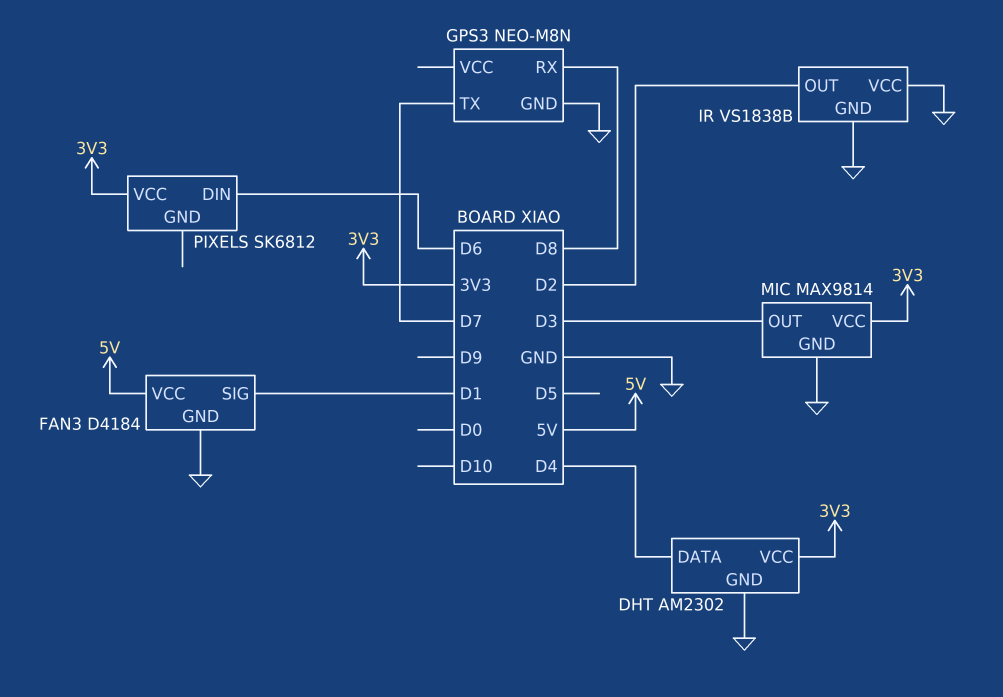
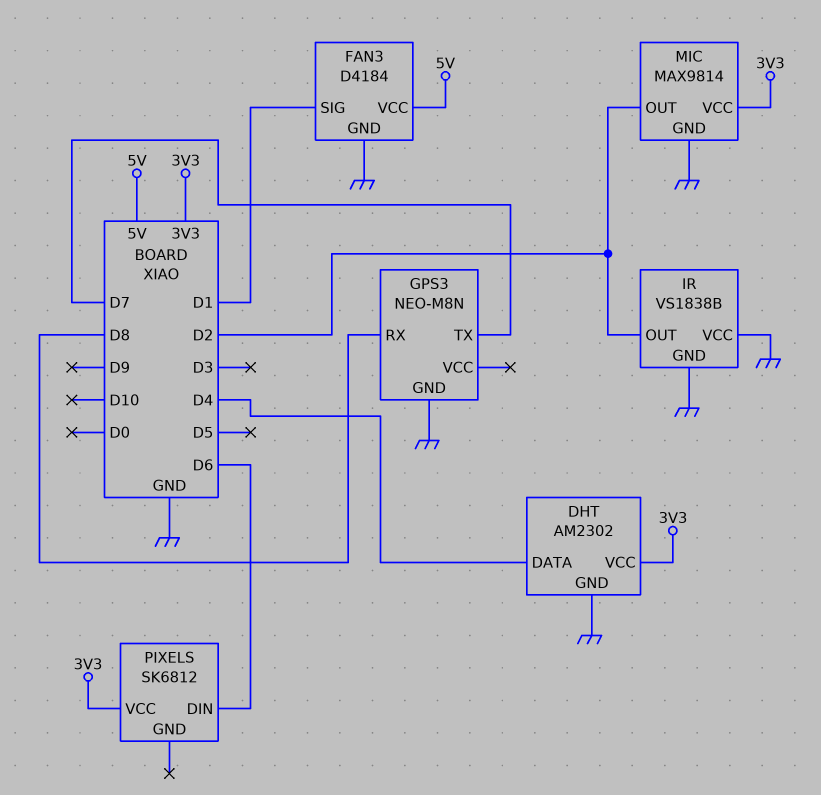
MIC pin OUT: D3 -> D2

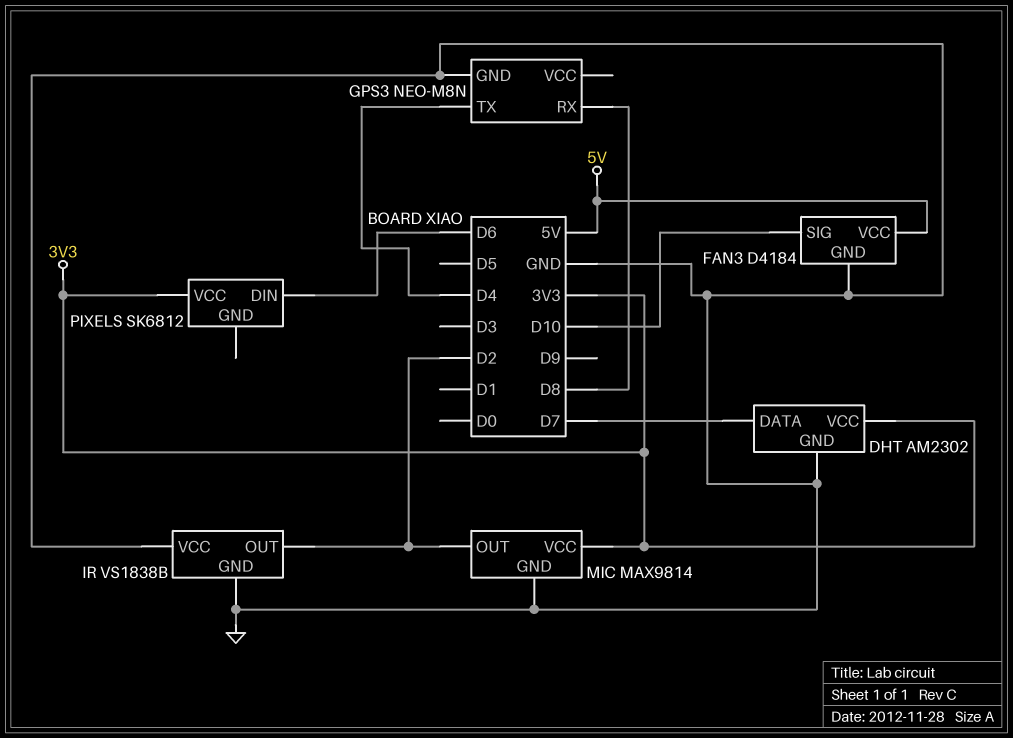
DHT pin DATA: D4 -> D7
FAN3 pin SIG: D1 -> D10
GPS3 pin TX: D7 -> D4

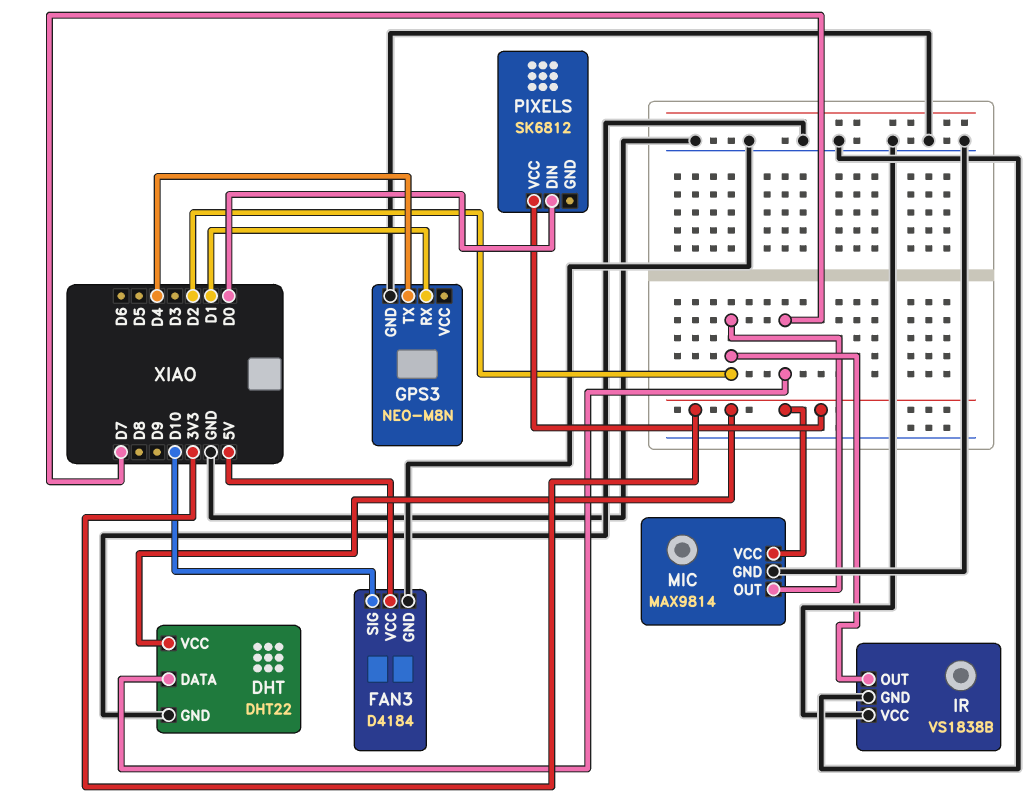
DHT: AM2302 -> DHT22
GPS3 pin RX: D8 -> D1
PIXELS pin DIN: D6 -> D0

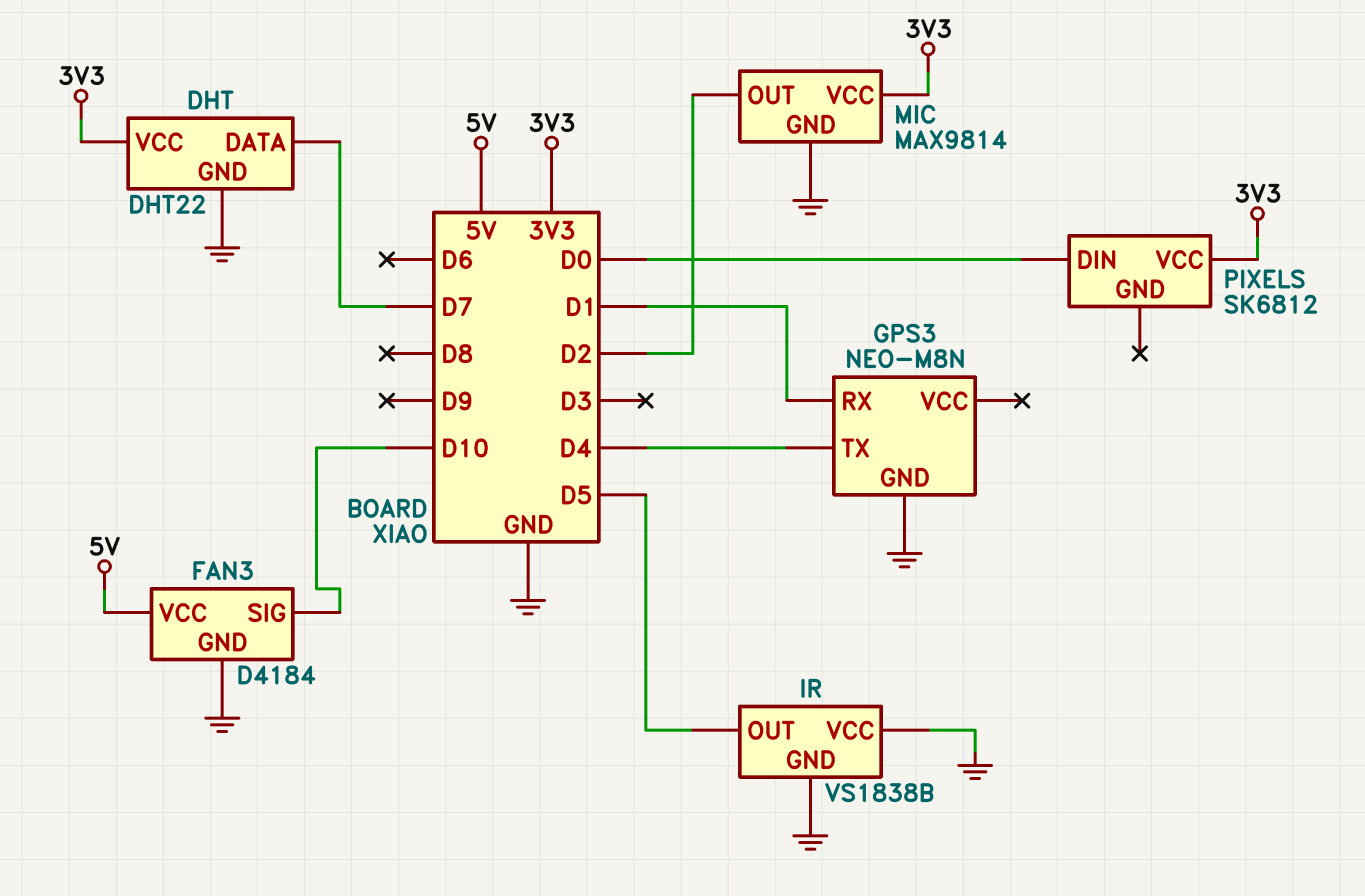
IR pin OUT: D2 -> D5

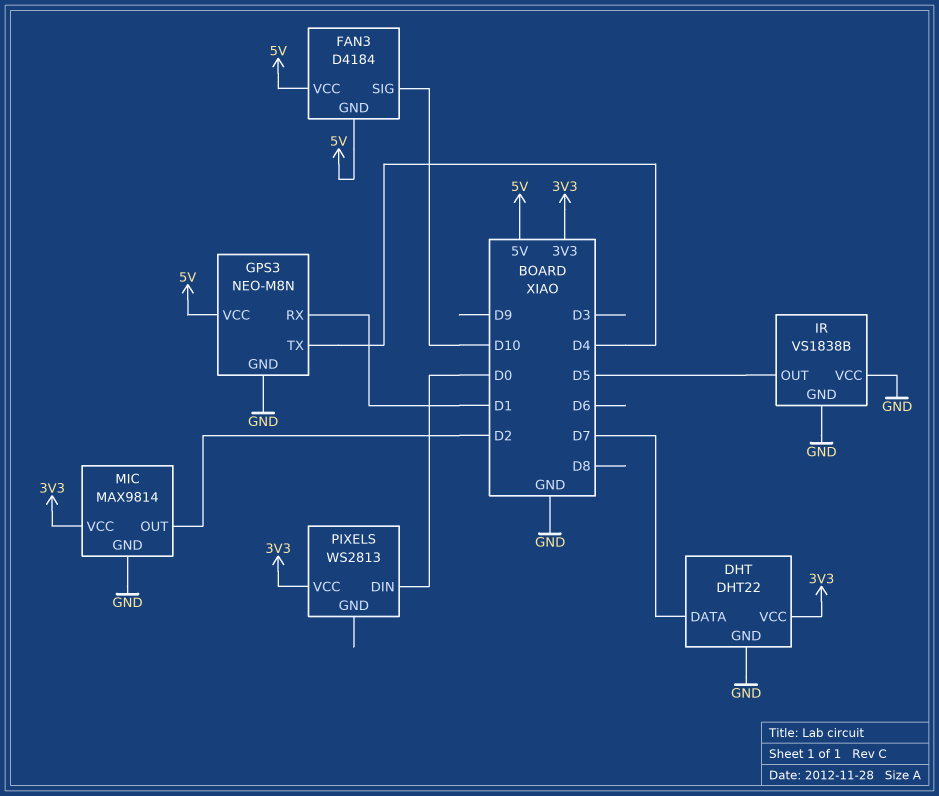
FAN3 pin GND: GND -> 5V
GPS3 pin VCC: none -> 5V
PIXELS: SK6812 -> WS2813

